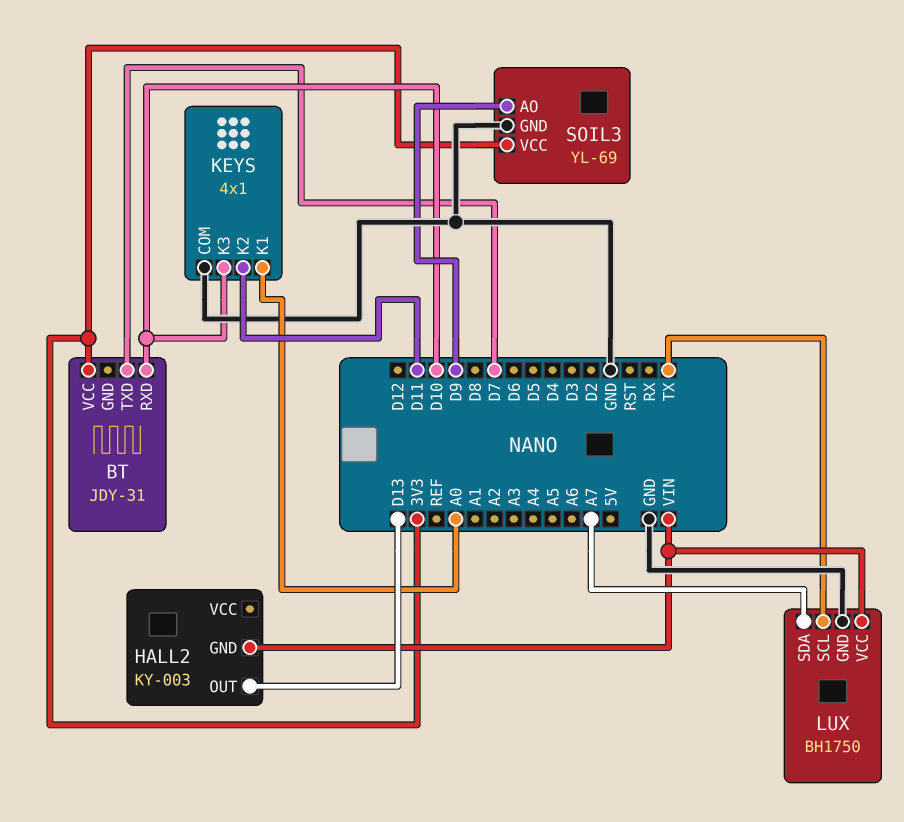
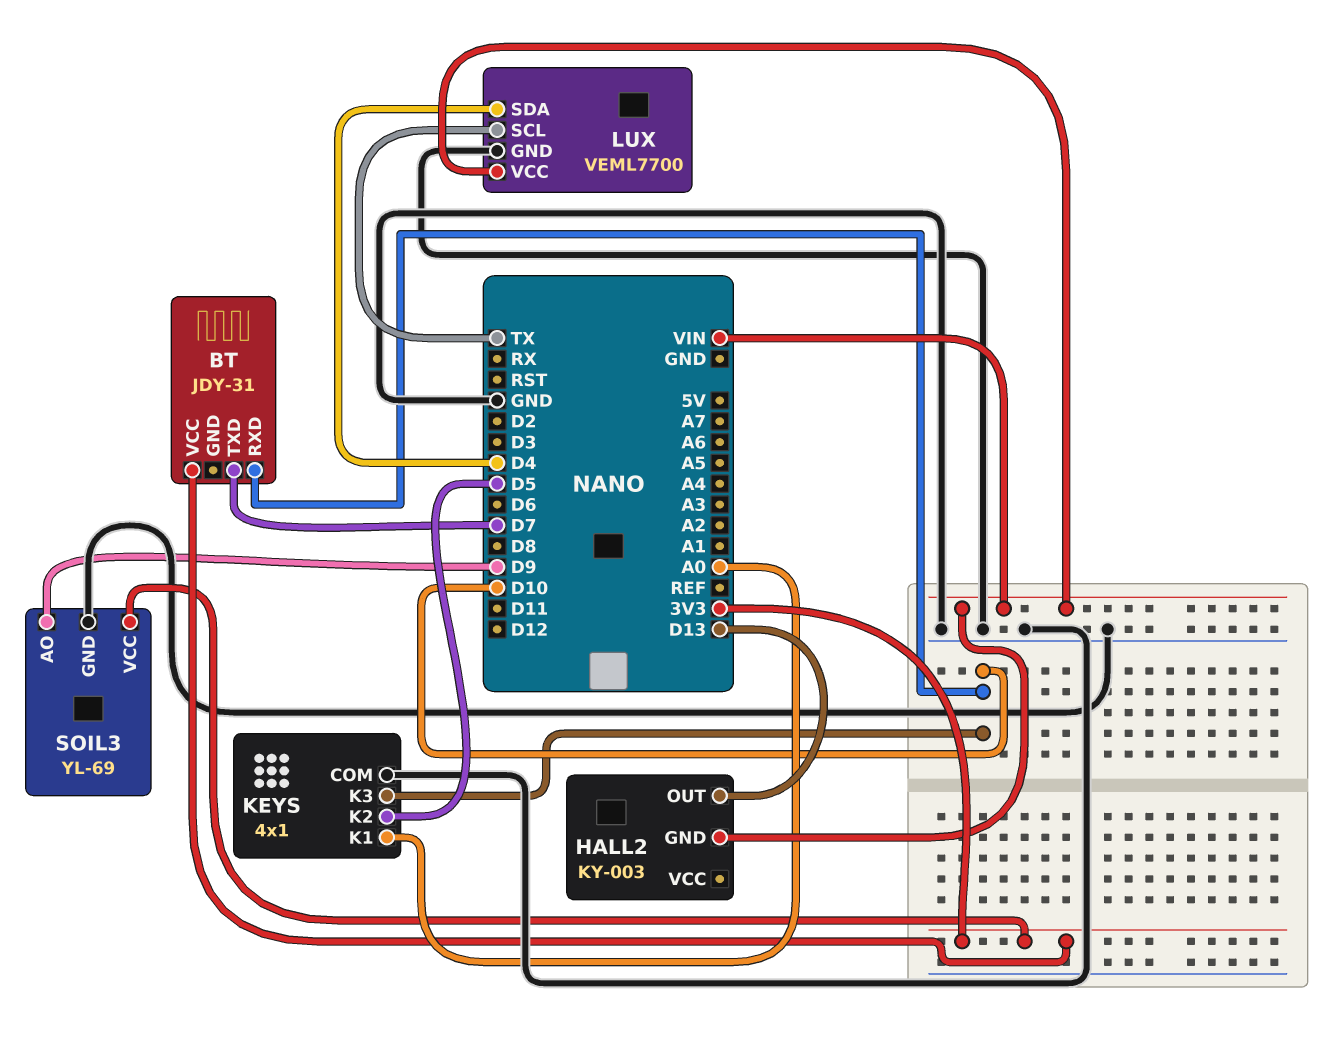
KEYS pin K2: D11 -> D5
LUX: BH1750 -> VEML7700
LUX pin SDA: A7 -> D4

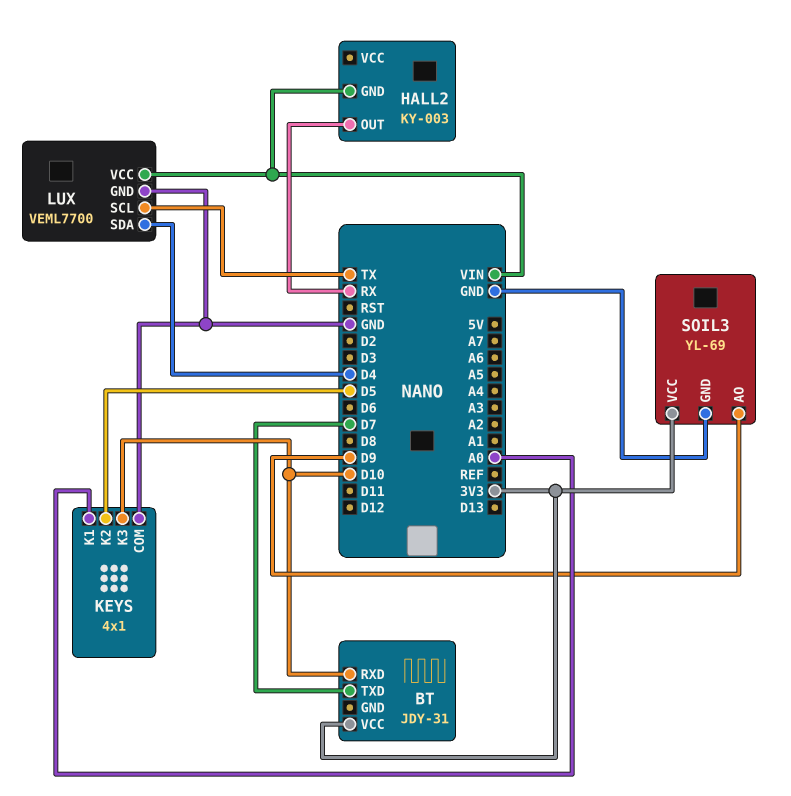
HALL2 pin OUT: D13 -> RX

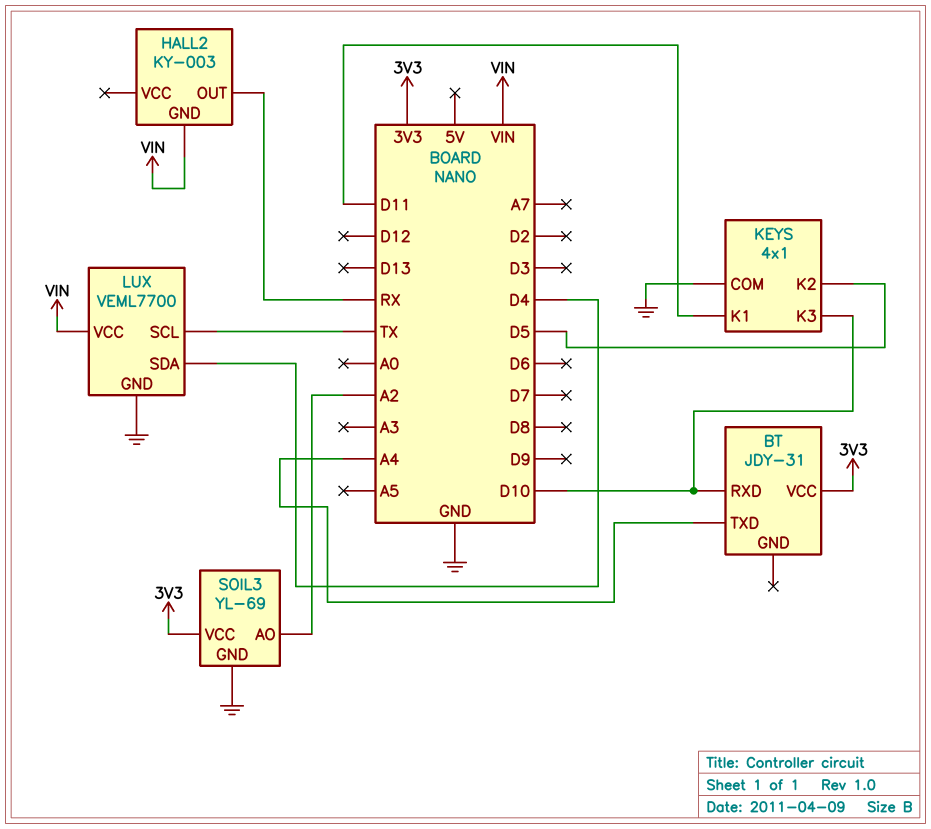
BT pin TXD: D7 -> A4
KEYS pin K1: A0 -> D11
SOIL3 pin AO: D9 -> A2

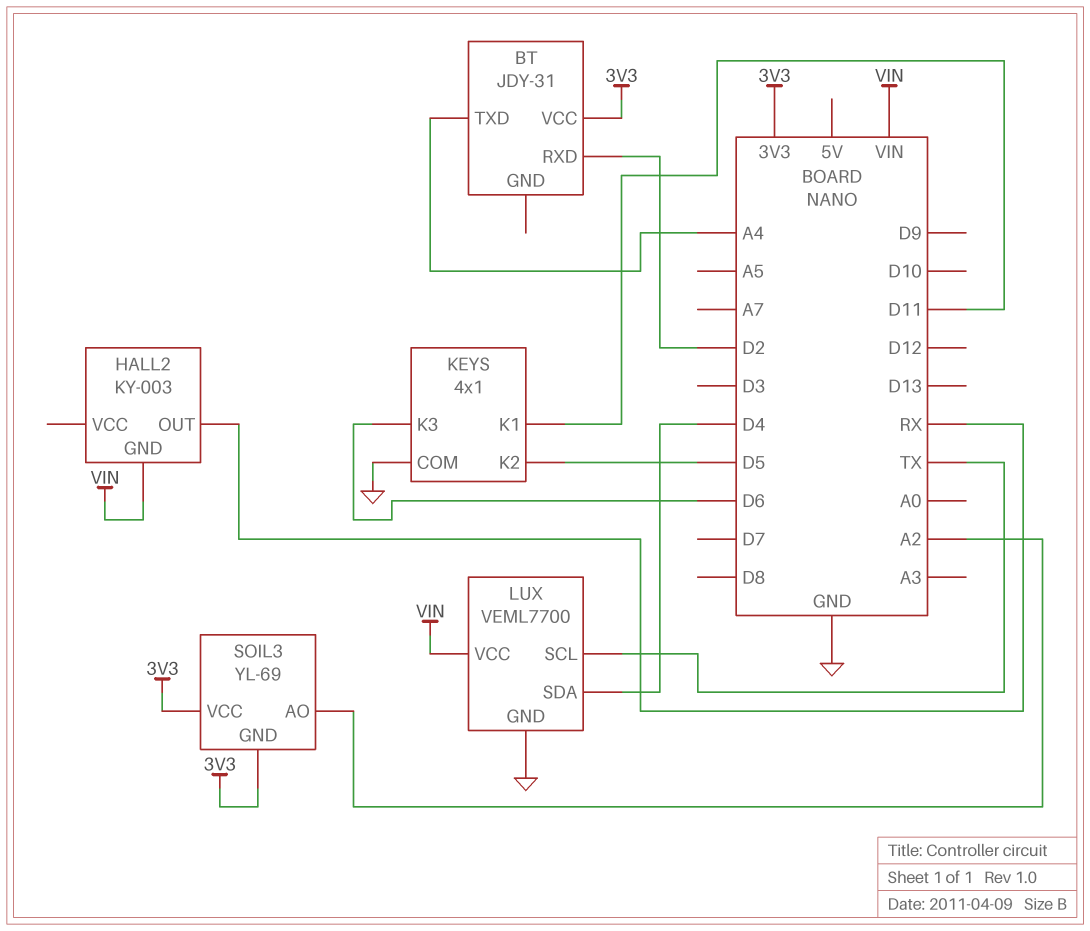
BT pin RXD: D10 -> D2
KEYS pin K3: D10 -> D6
SOIL3 pin GND: GND -> 3V3

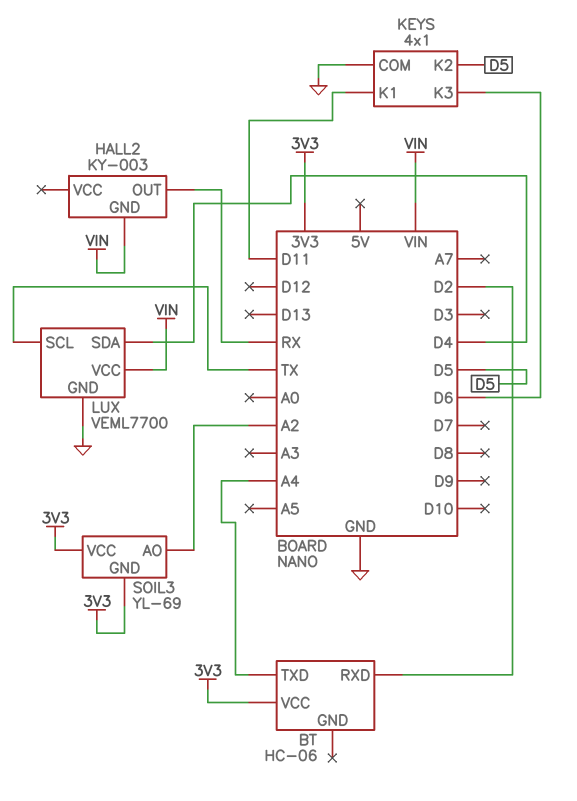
BT: JDY-31 -> HC-06

